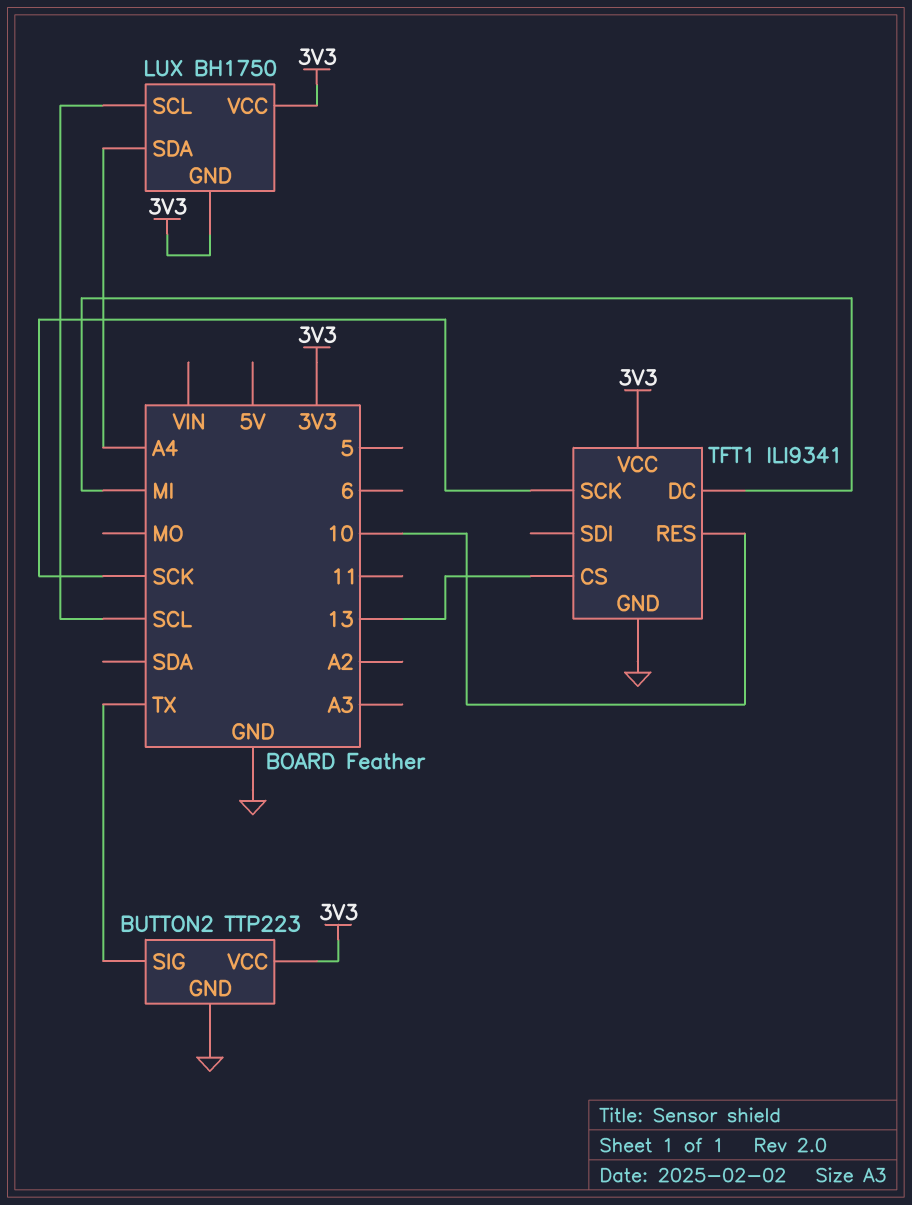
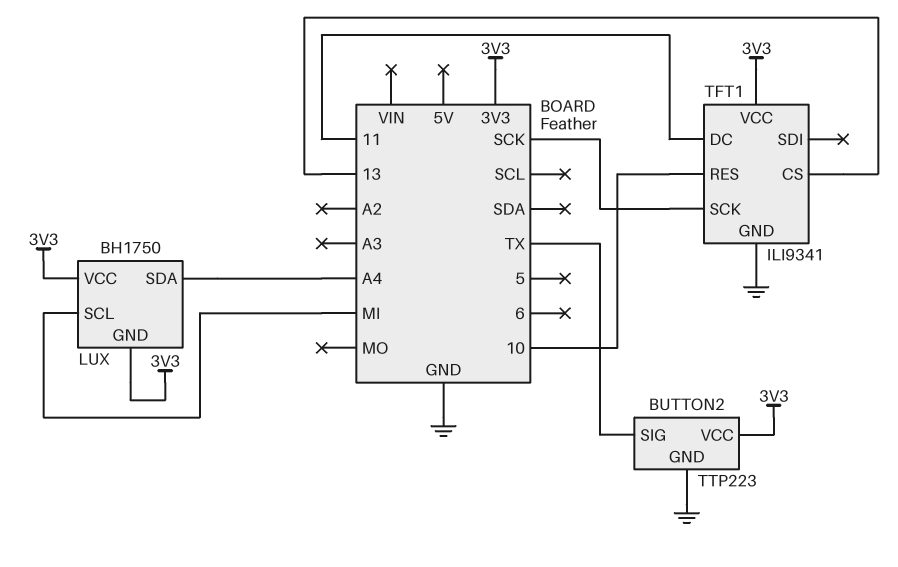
LUX pin SCL: SCL -> MI
TFT1 pin DC: MI -> 11

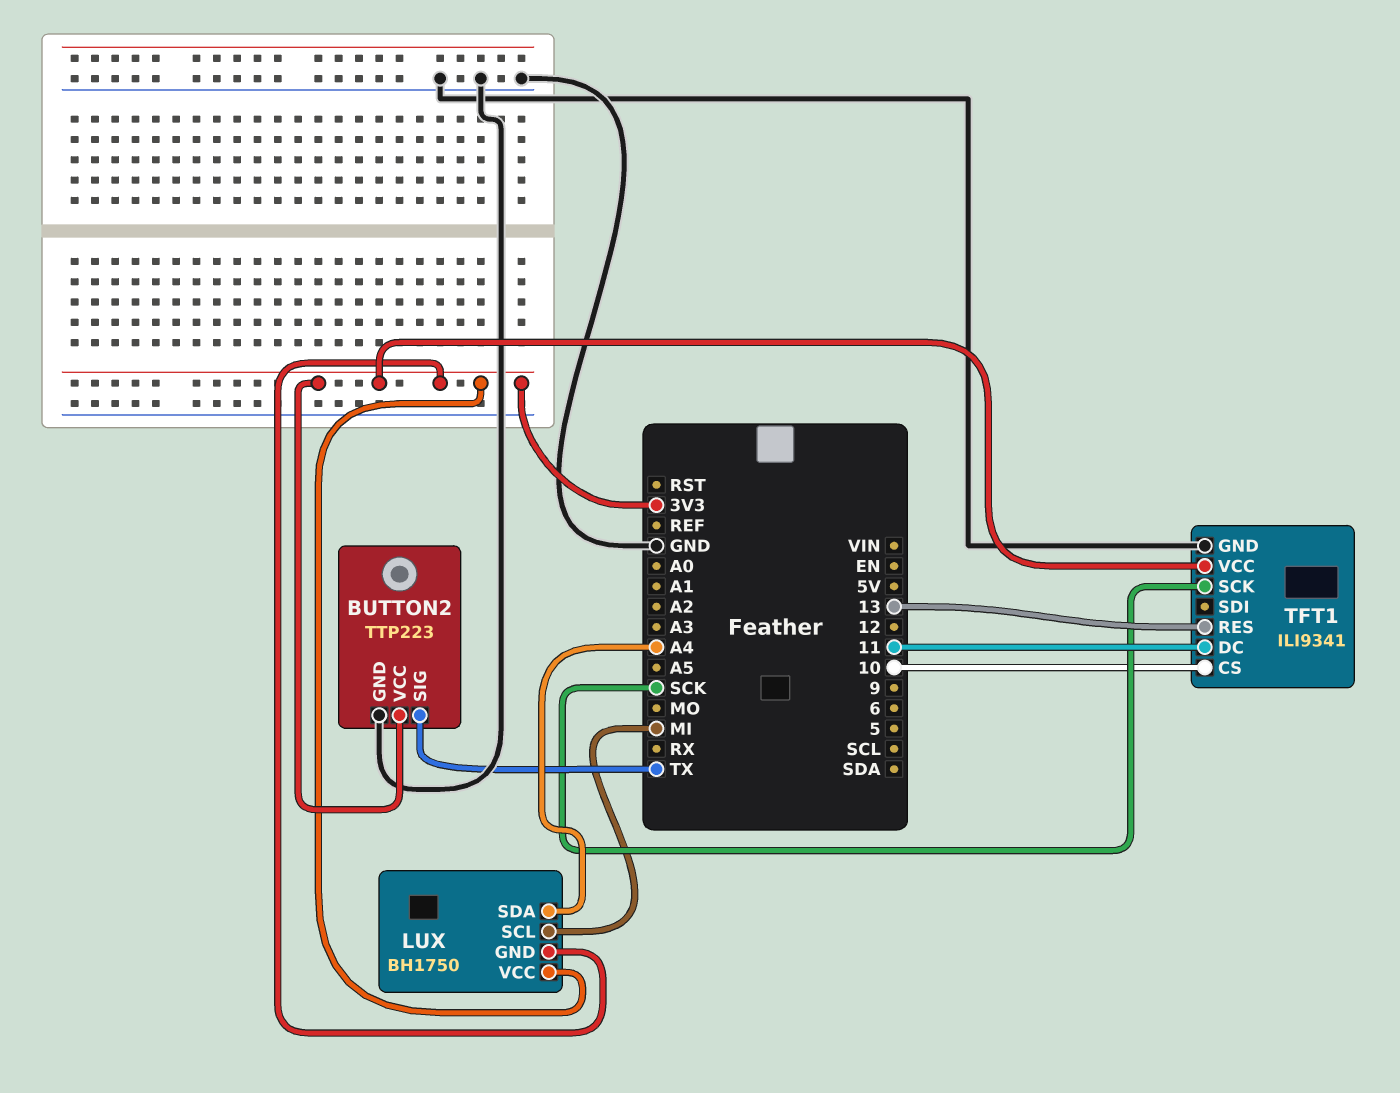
TFT1 pin CS: 13 -> 10
TFT1 pin RES: 10 -> 13

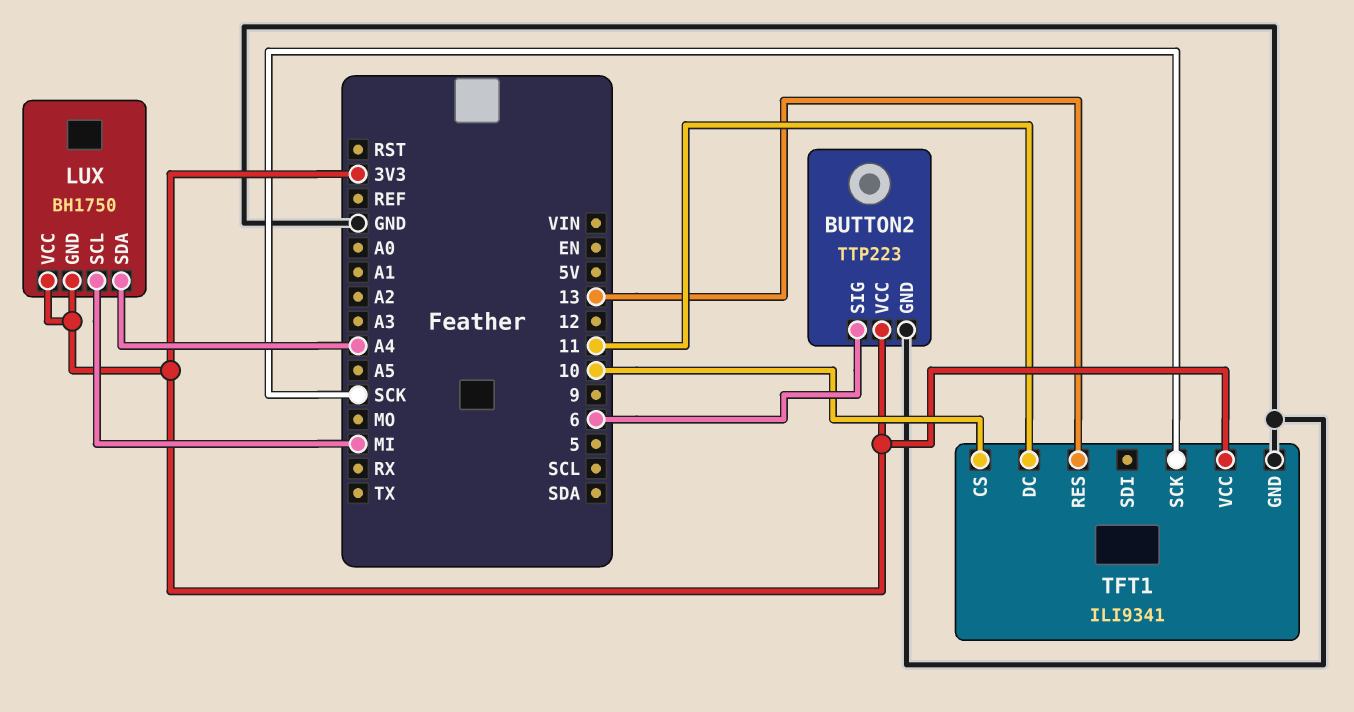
BUTTON2 pin SIG: TX -> 6

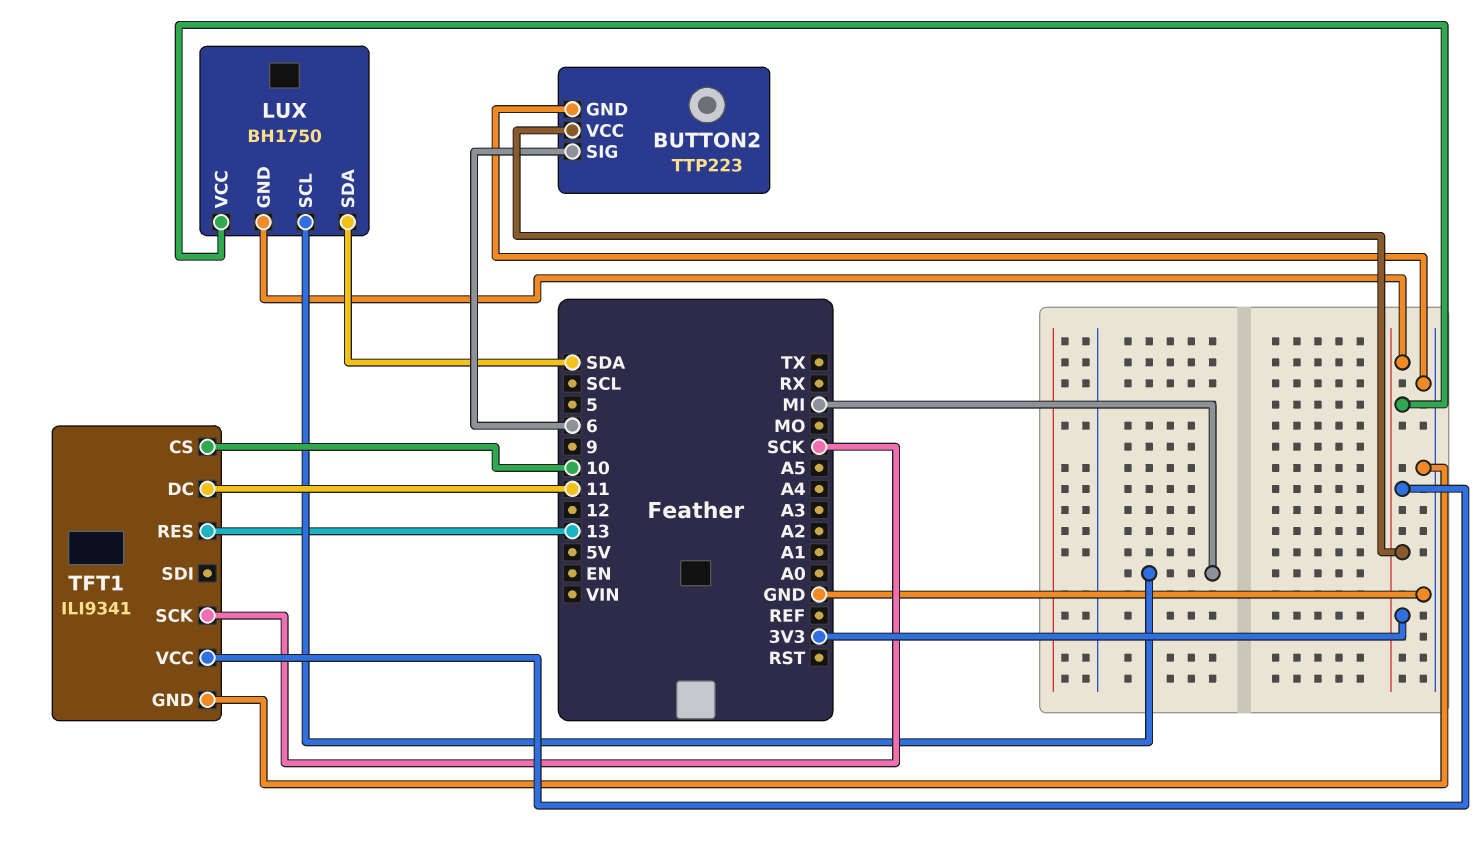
LUX pin SDA: A4 -> SDA

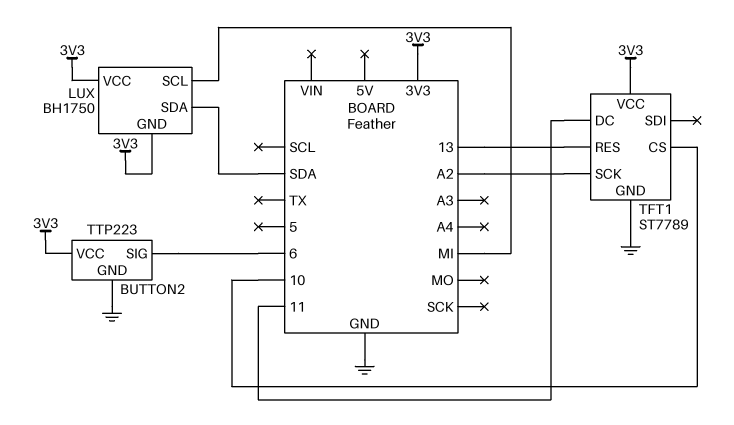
TFT1: ILI9341 -> ST7789
TFT1 pin SCK: SCK -> A2

